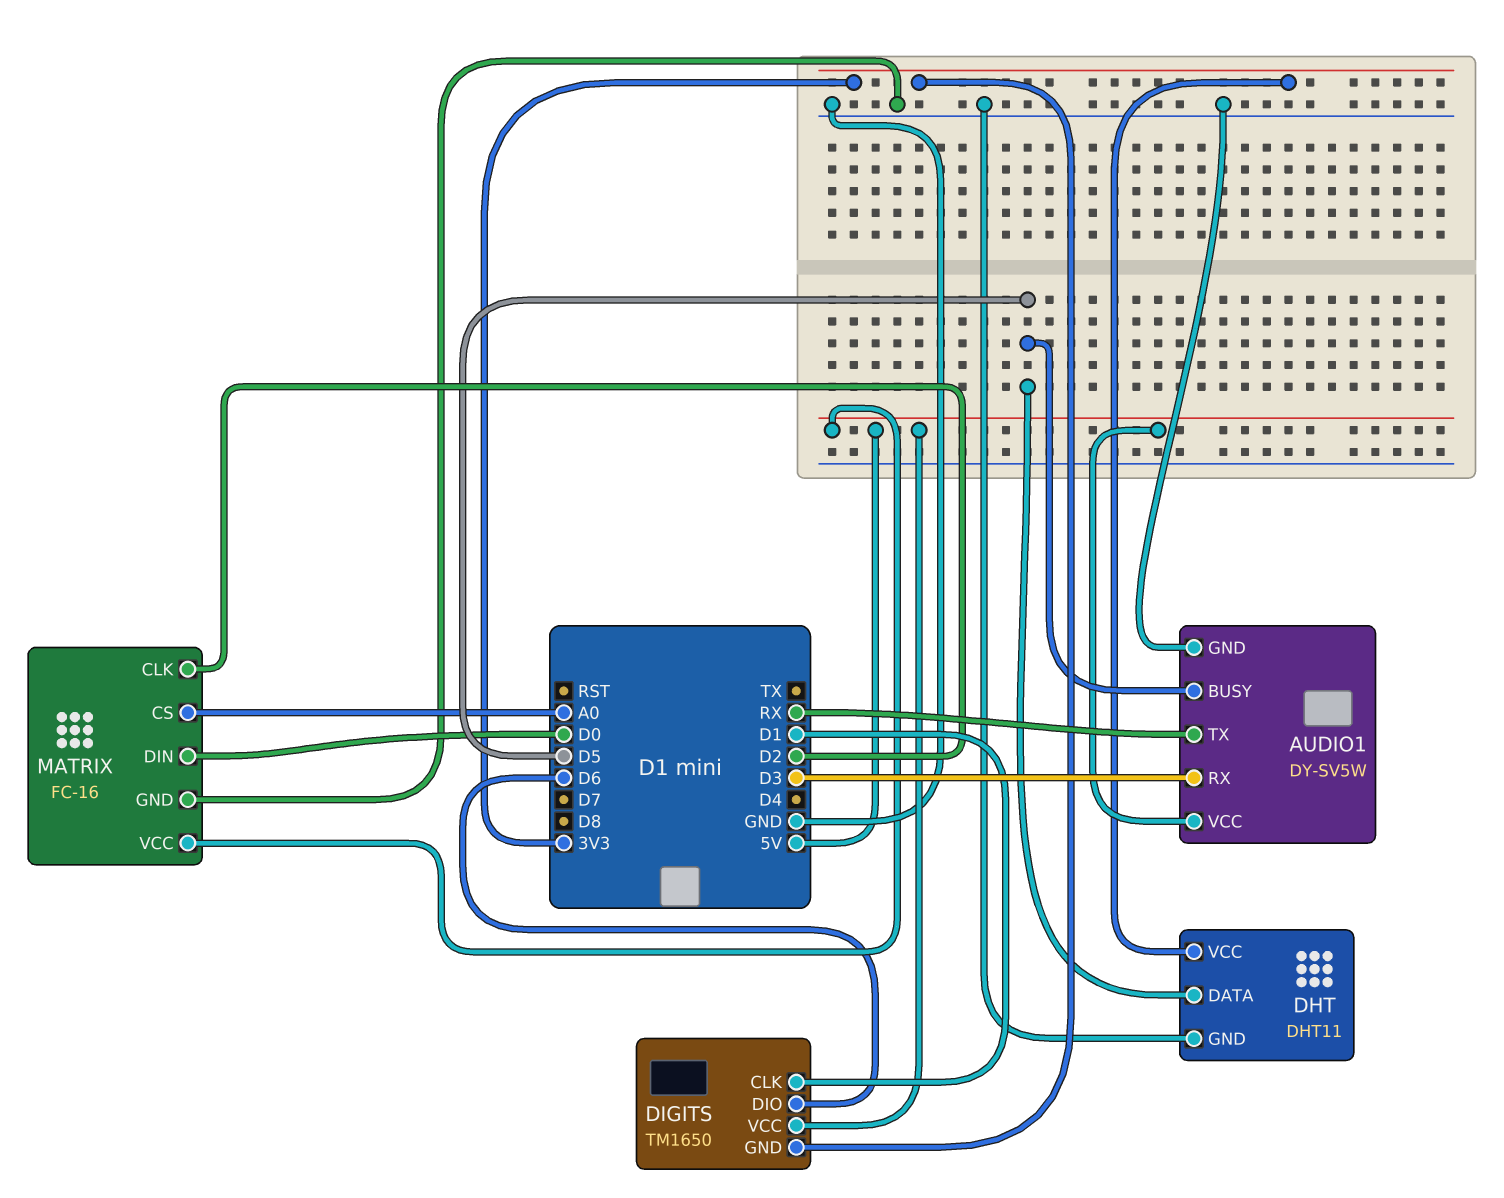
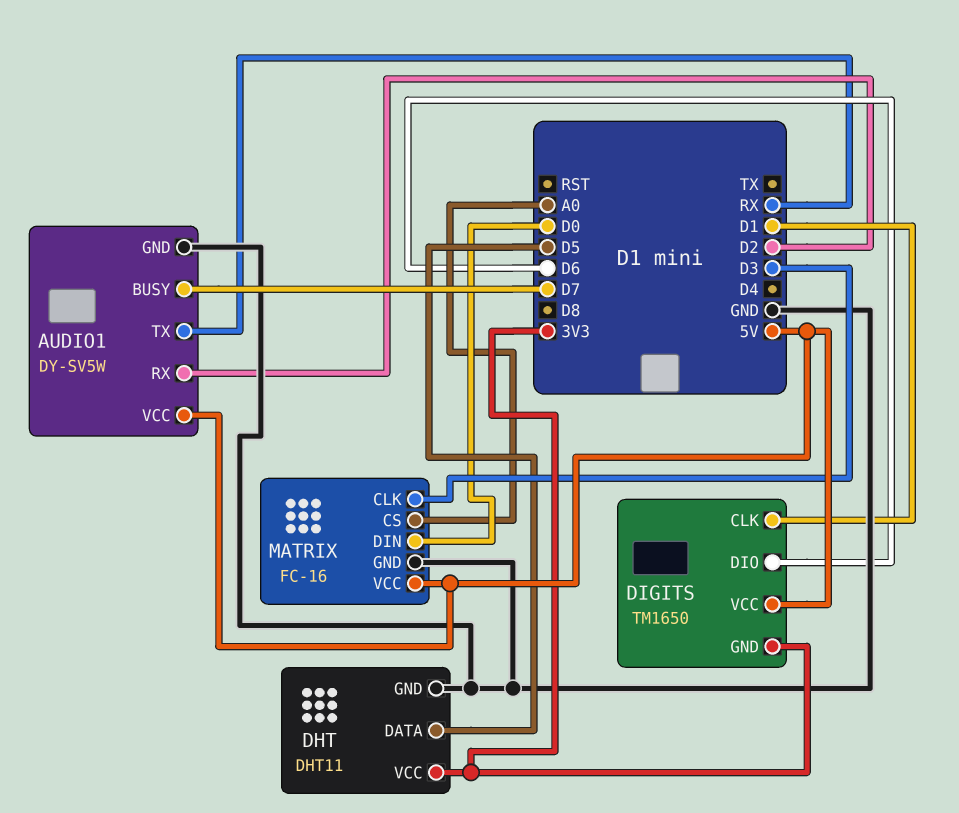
AUDIO1 pin BUSY: D5 -> D7
AUDIO1 pin RX: D3 -> D2
MATRIX pin CLK: D2 -> D3

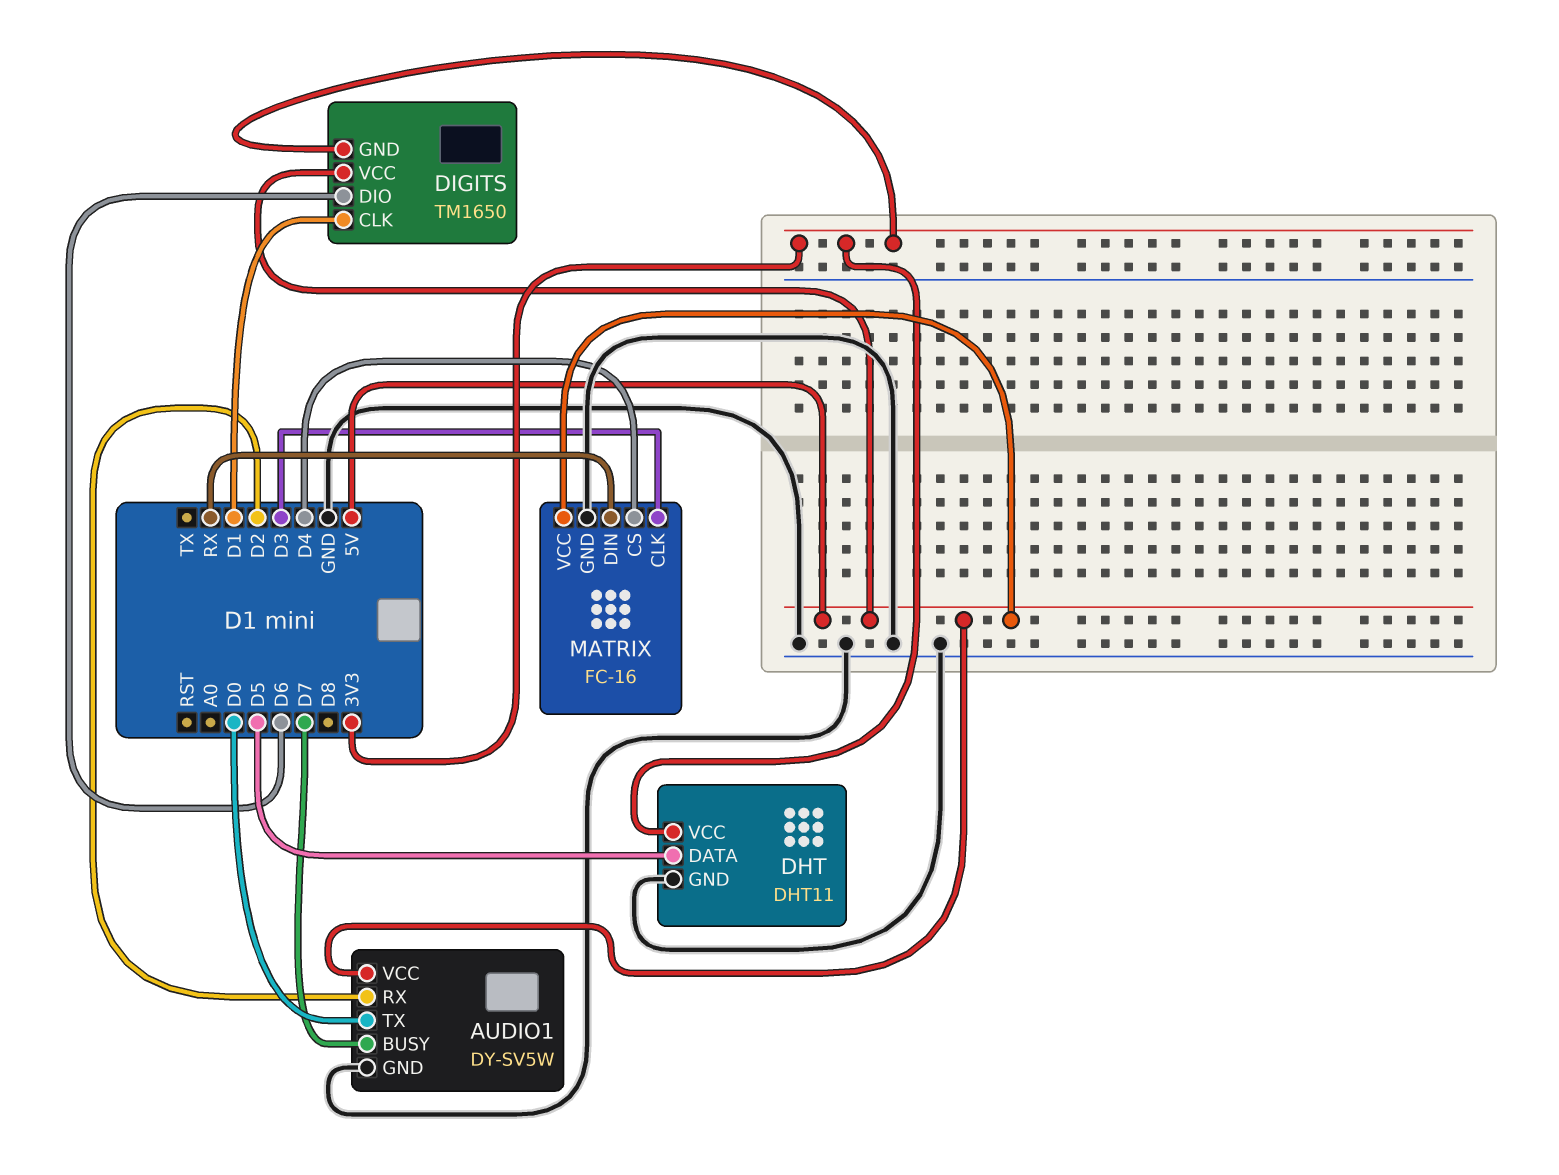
AUDIO1 pin TX: RX -> D0
MATRIX pin CS: A0 -> D4
MATRIX pin DIN: D0 -> RX

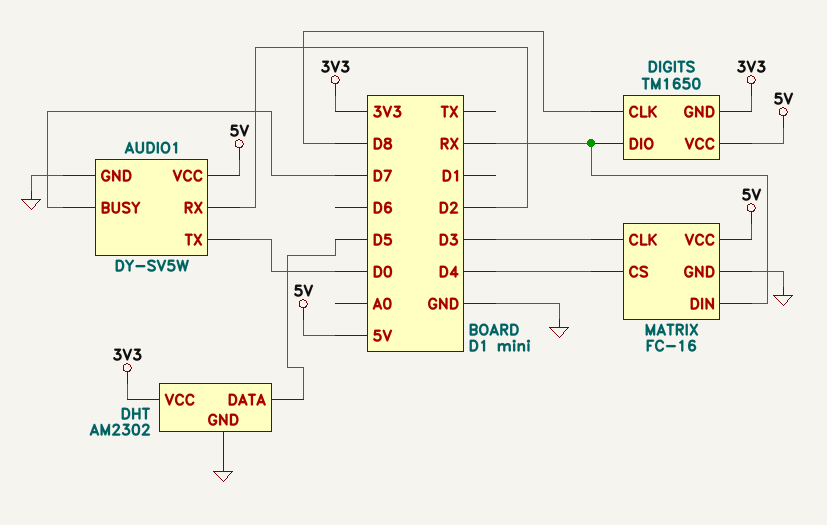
DHT: DHT11 -> AM2302
DIGITS pin CLK: D1 -> D8
DIGITS pin DIO: D6 -> RX

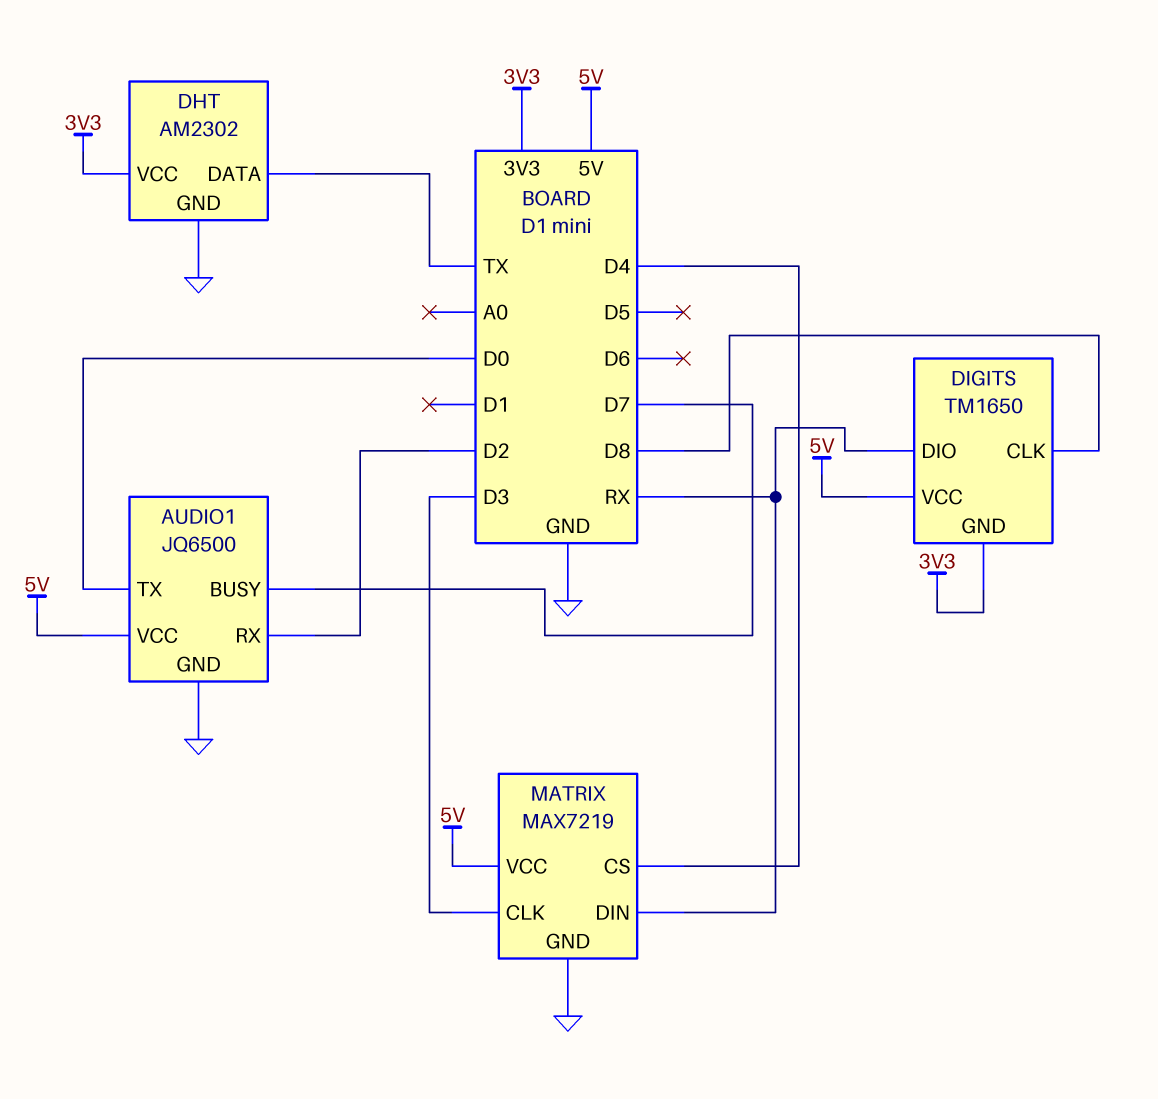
AUDIO1: DY-SV5W -> JQ6500
DHT pin DATA: D5 -> TX
MATRIX: FC-16 -> MAX7219

